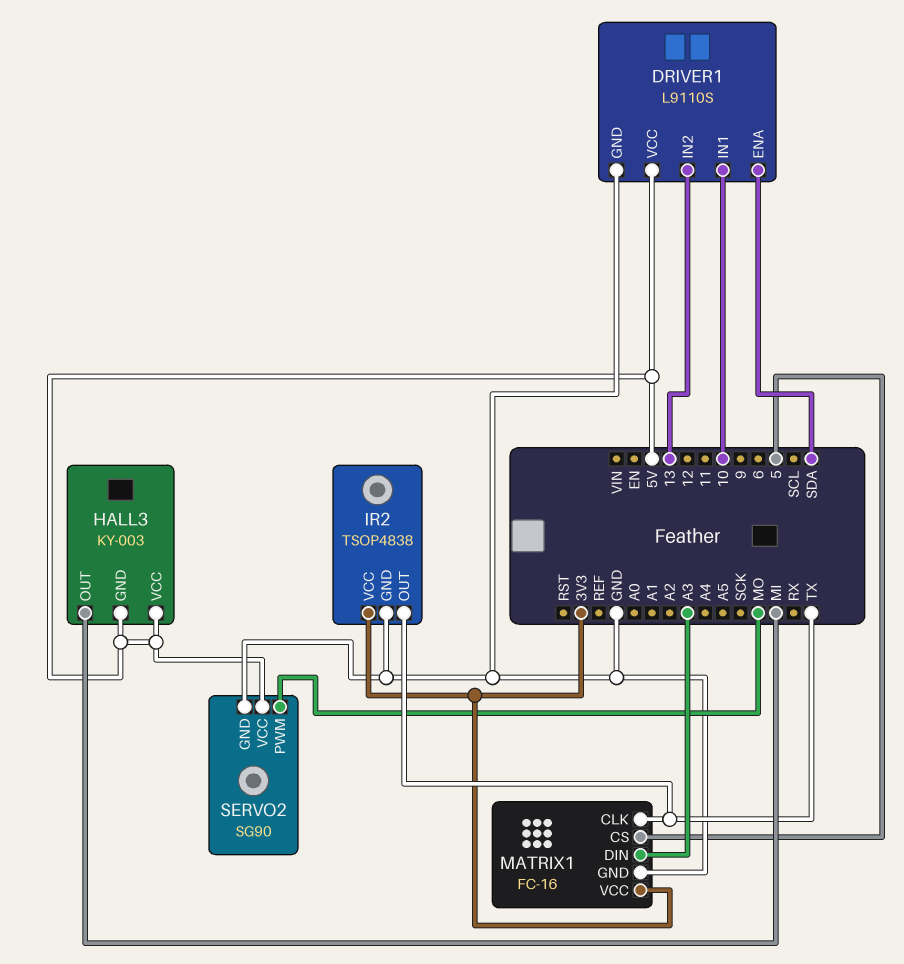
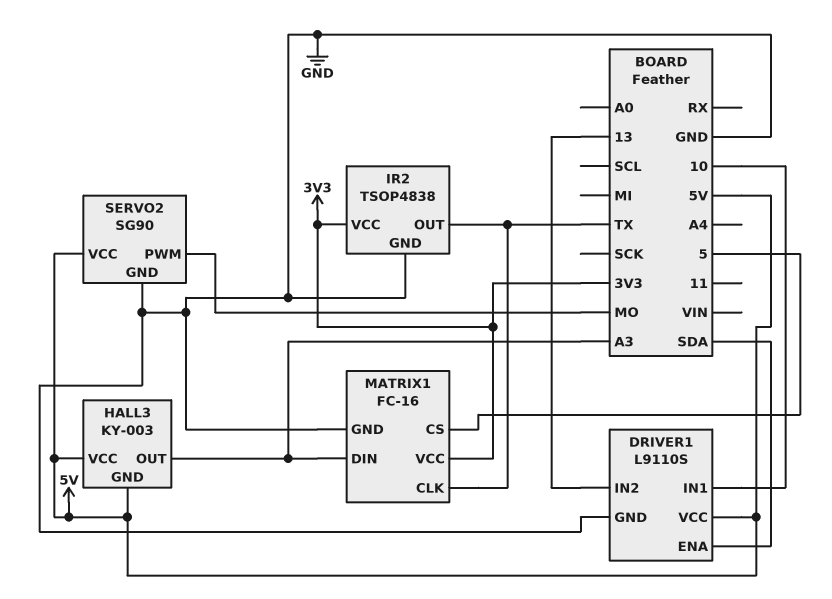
HALL3 pin OUT: MI -> A3

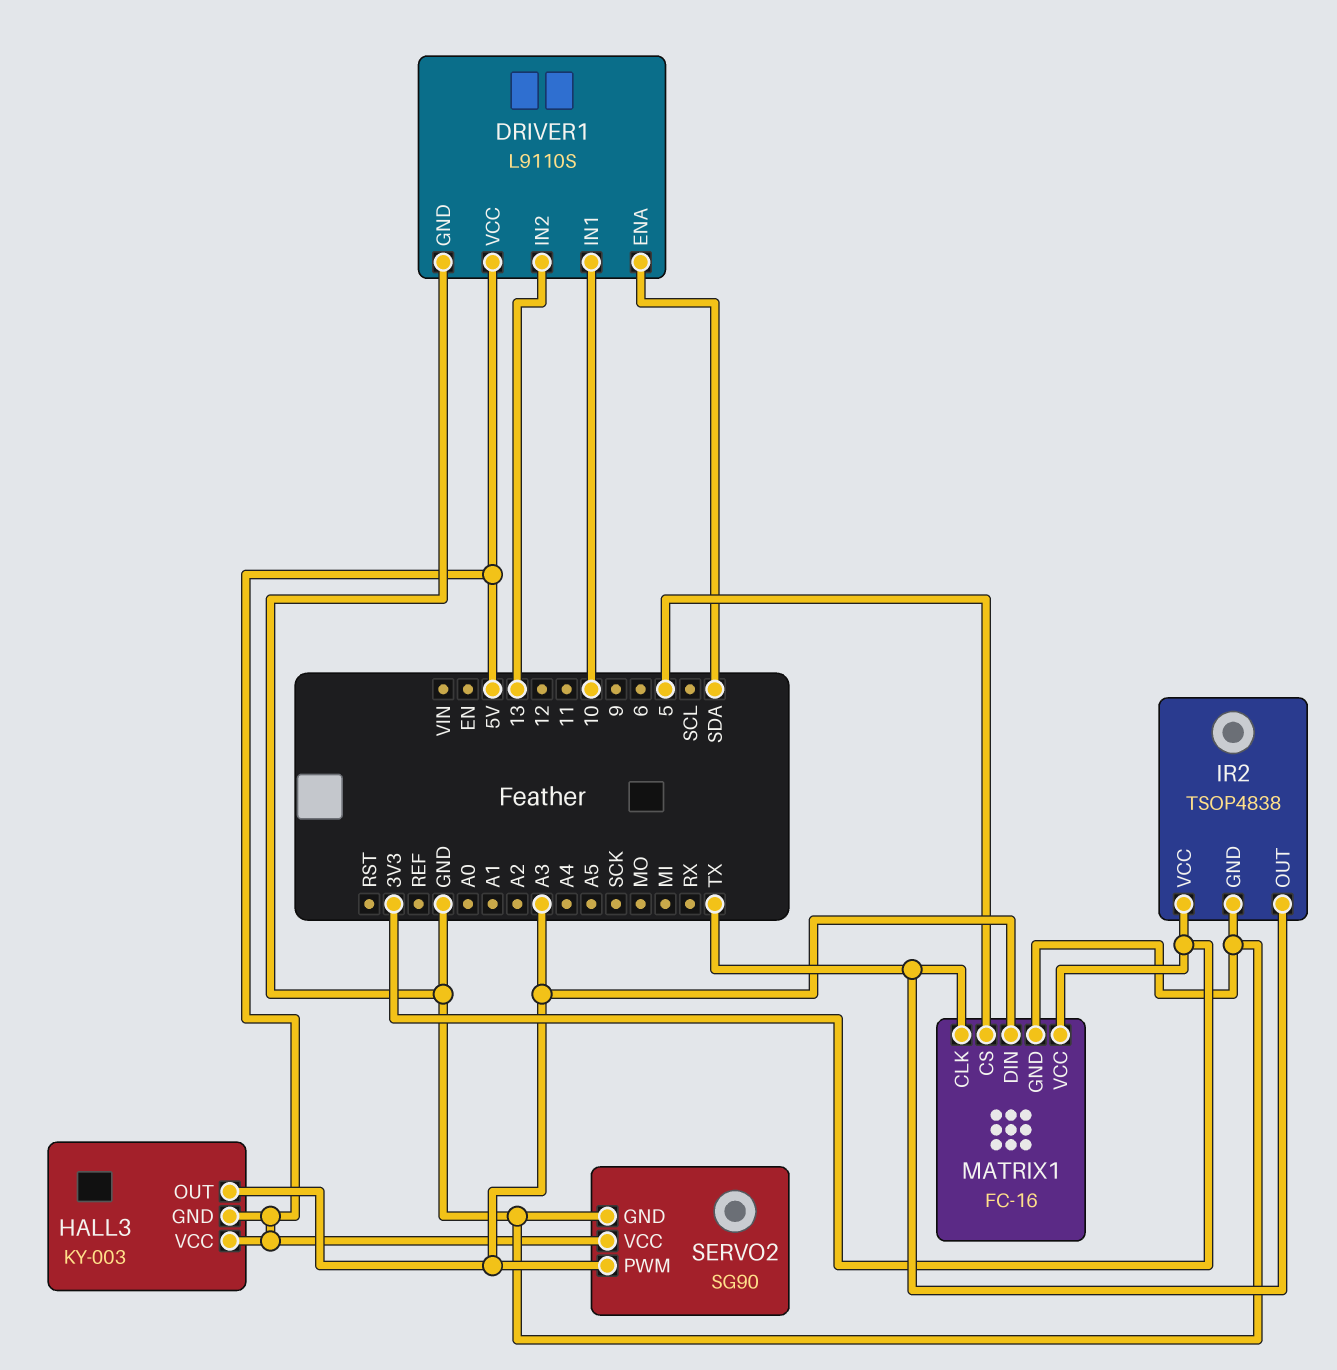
SERVO2 pin PWM: MO -> A3

